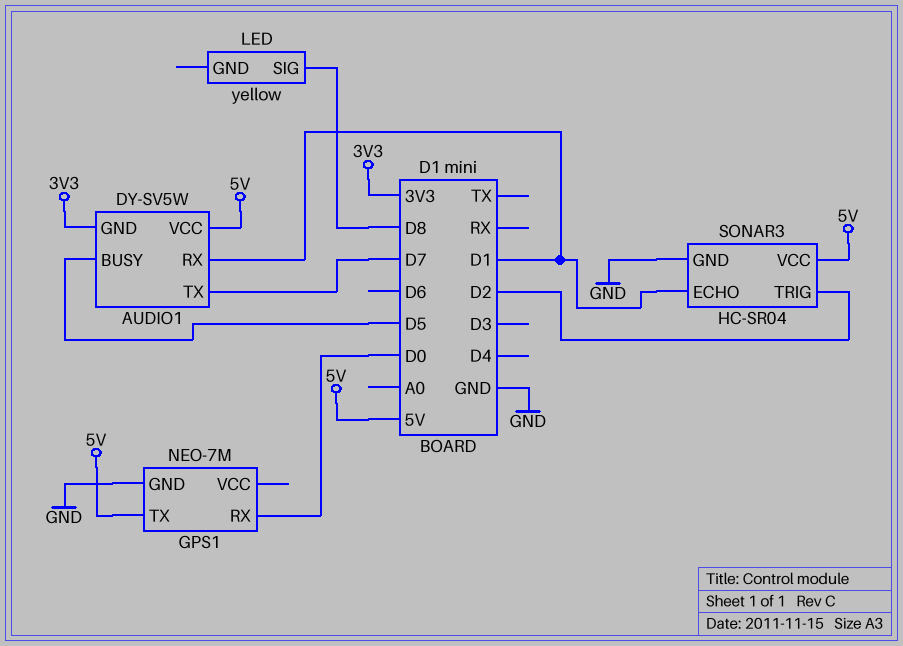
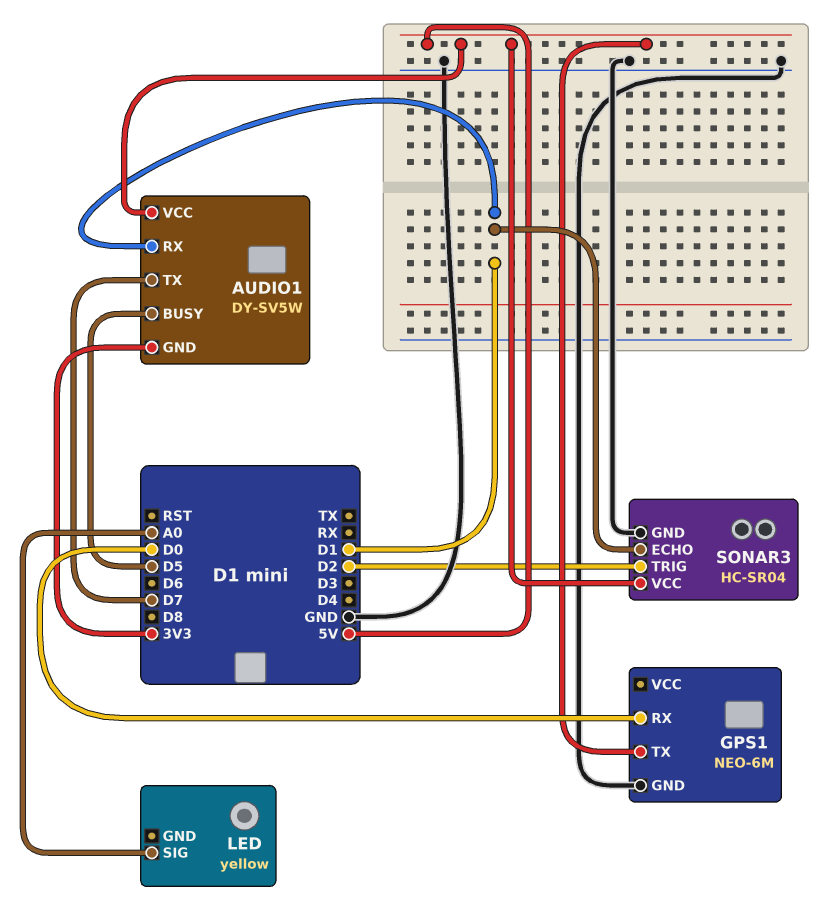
GPS1: NEO-7M -> NEO-6M
LED pin SIG: D8 -> A0

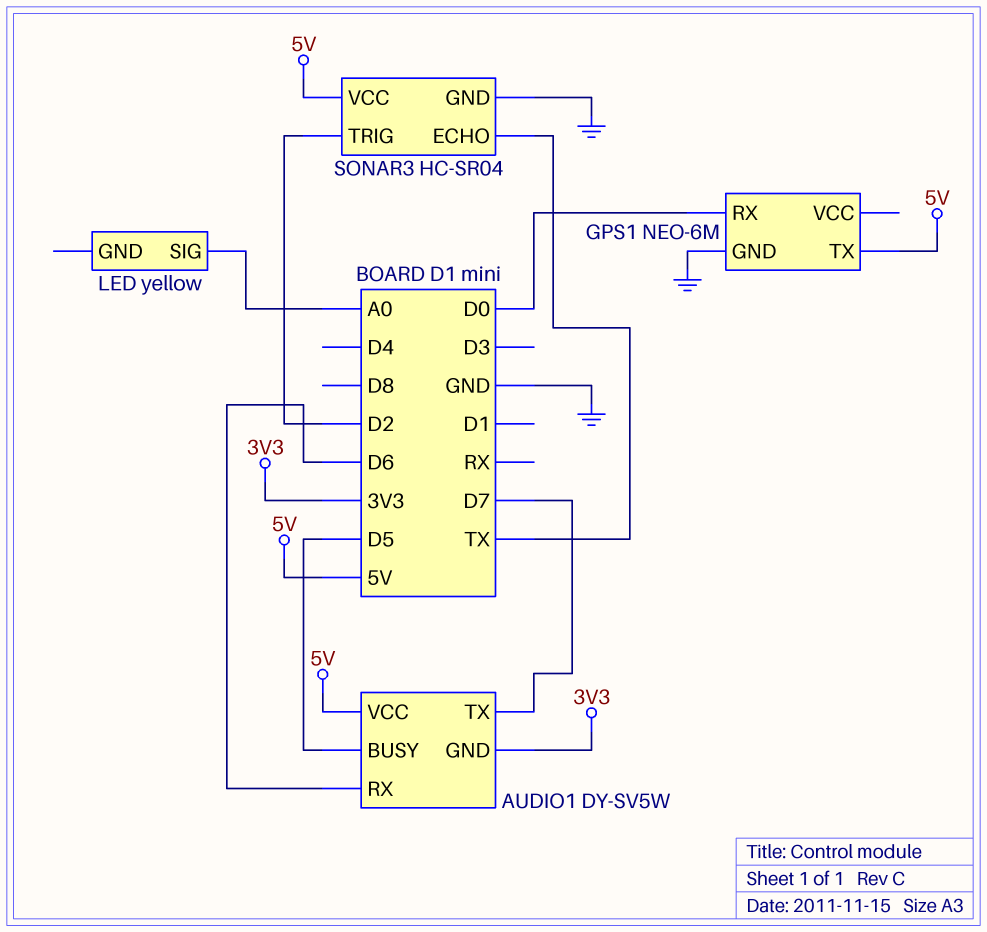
AUDIO1 pin RX: D1 -> D6
SONAR3 pin ECHO: D1 -> TX

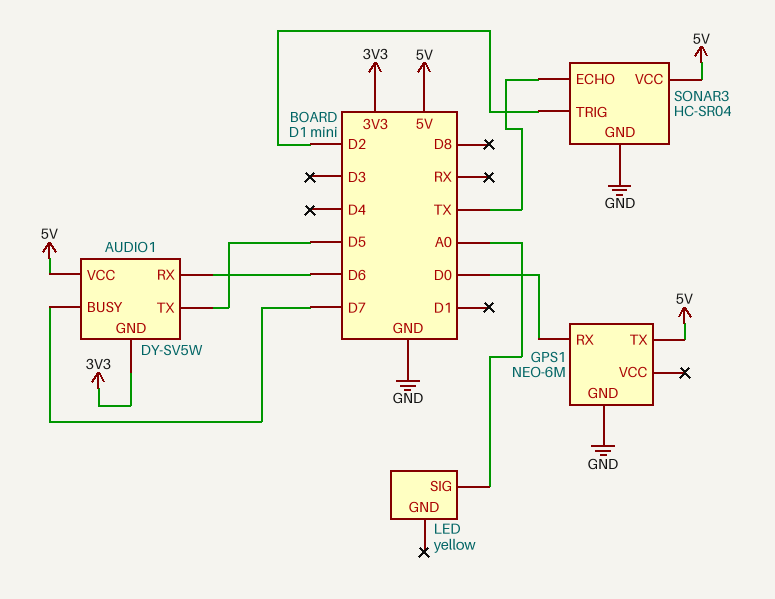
AUDIO1 pin BUSY: D5 -> D7
AUDIO1 pin TX: D7 -> D5

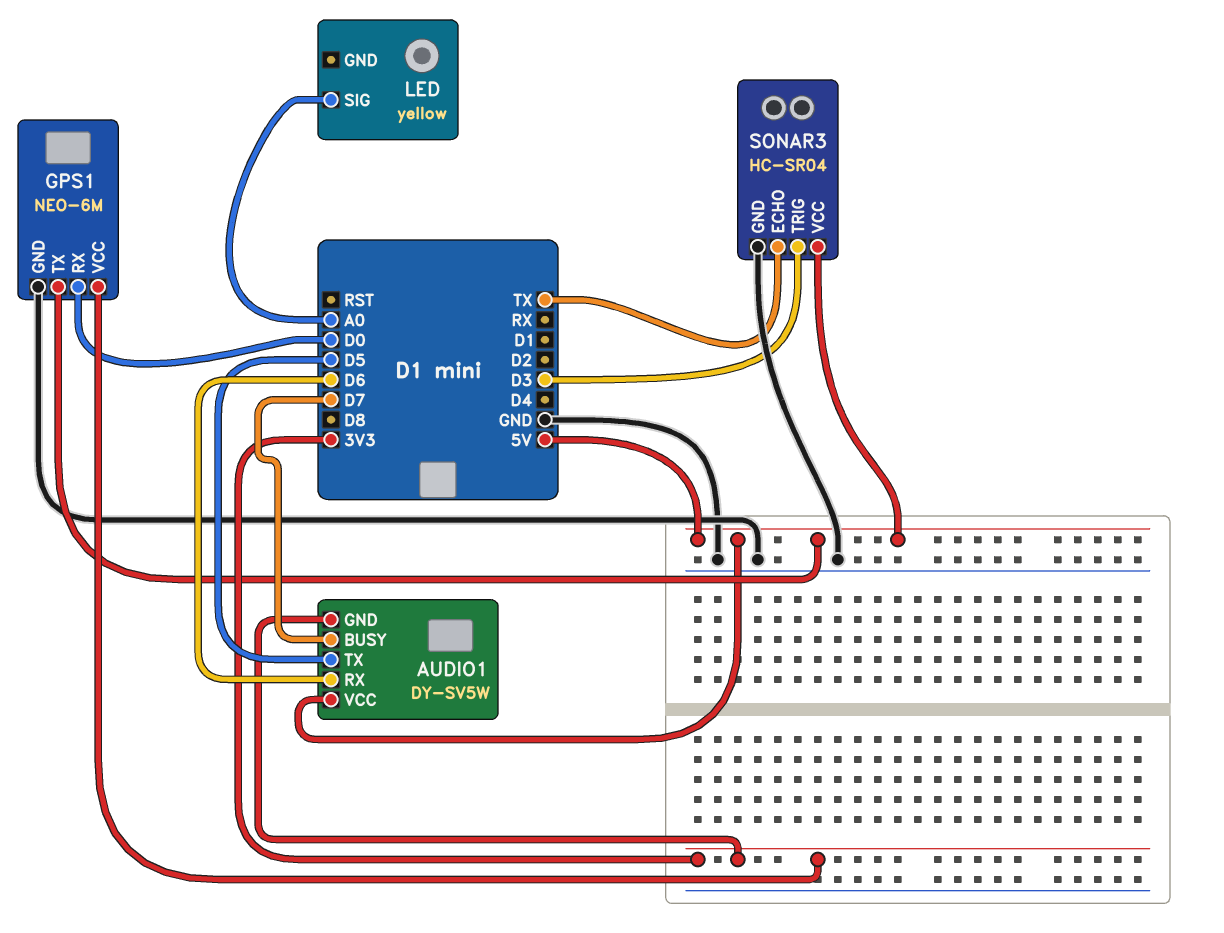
GPS1 pin VCC: none -> 3V3
SONAR3 pin TRIG: D2 -> D3

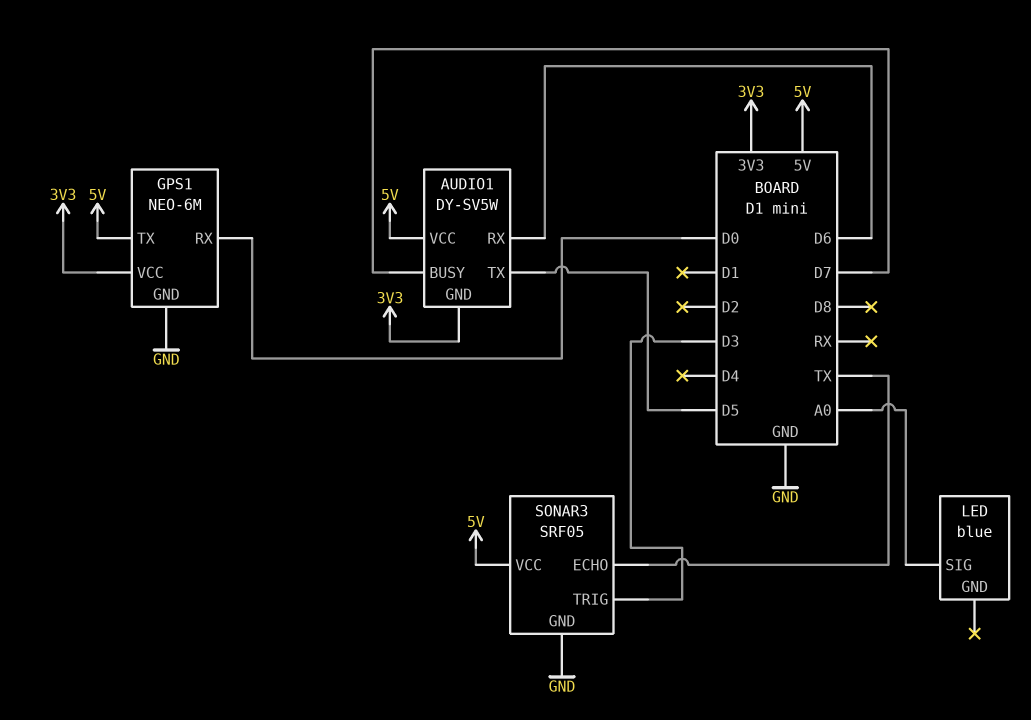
LED: yellow -> blue
SONAR3: HC-SR04 -> SRF05

